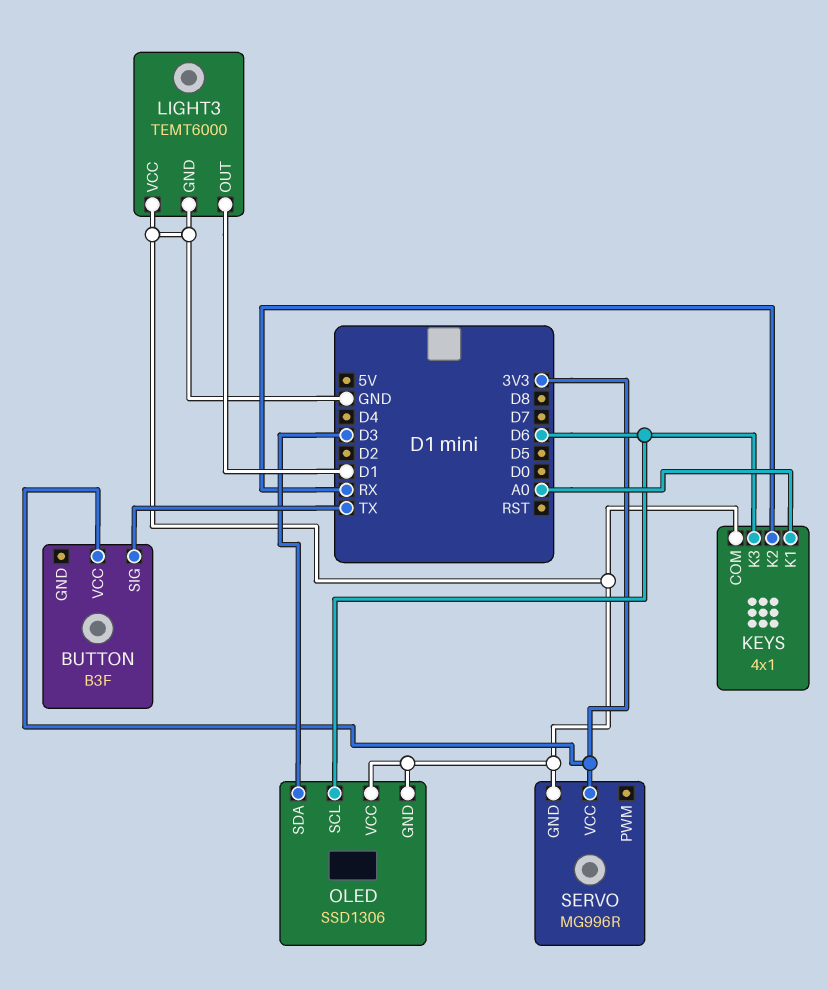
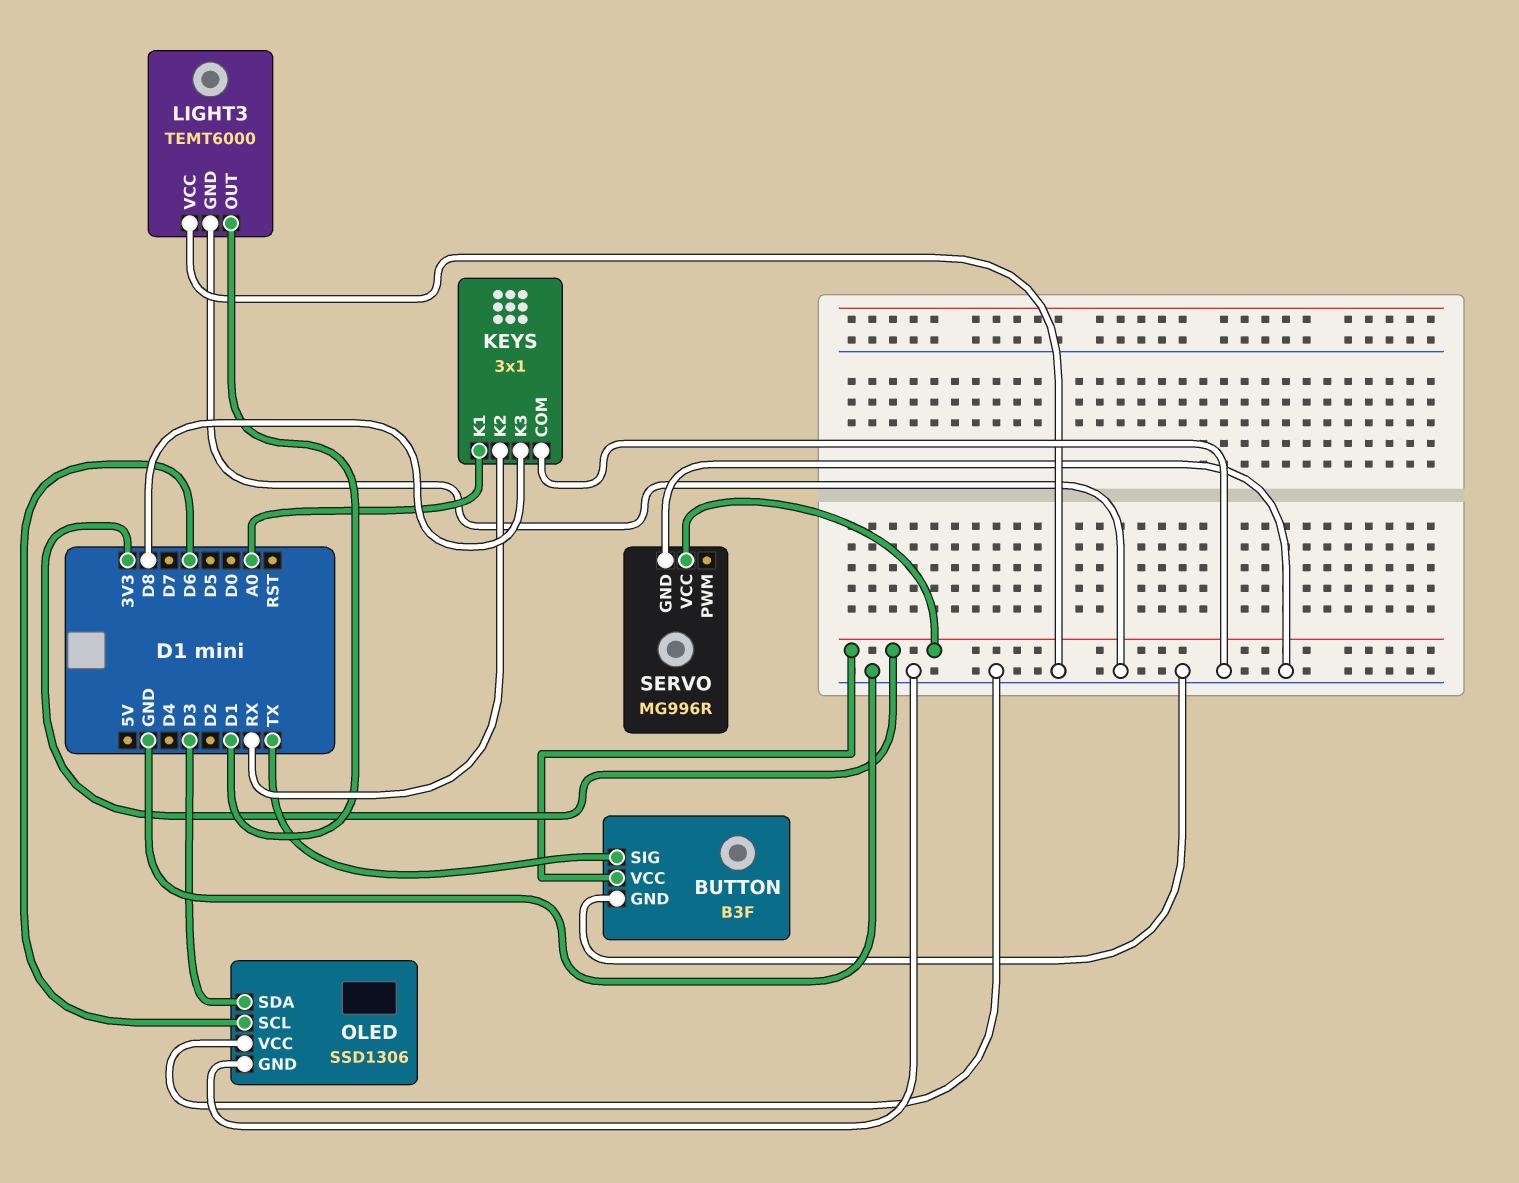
BUTTON pin GND: none -> GND
KEYS: 4x1 -> 3x1
KEYS pin K3: D6 -> D8

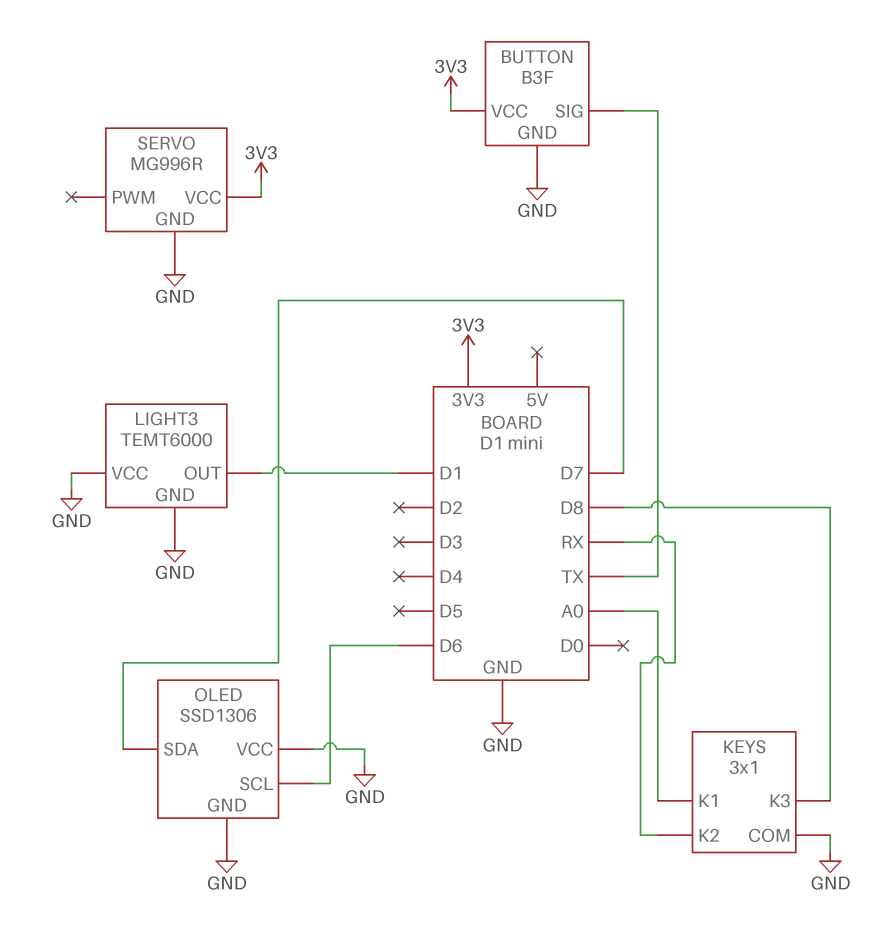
OLED pin SDA: D3 -> D7

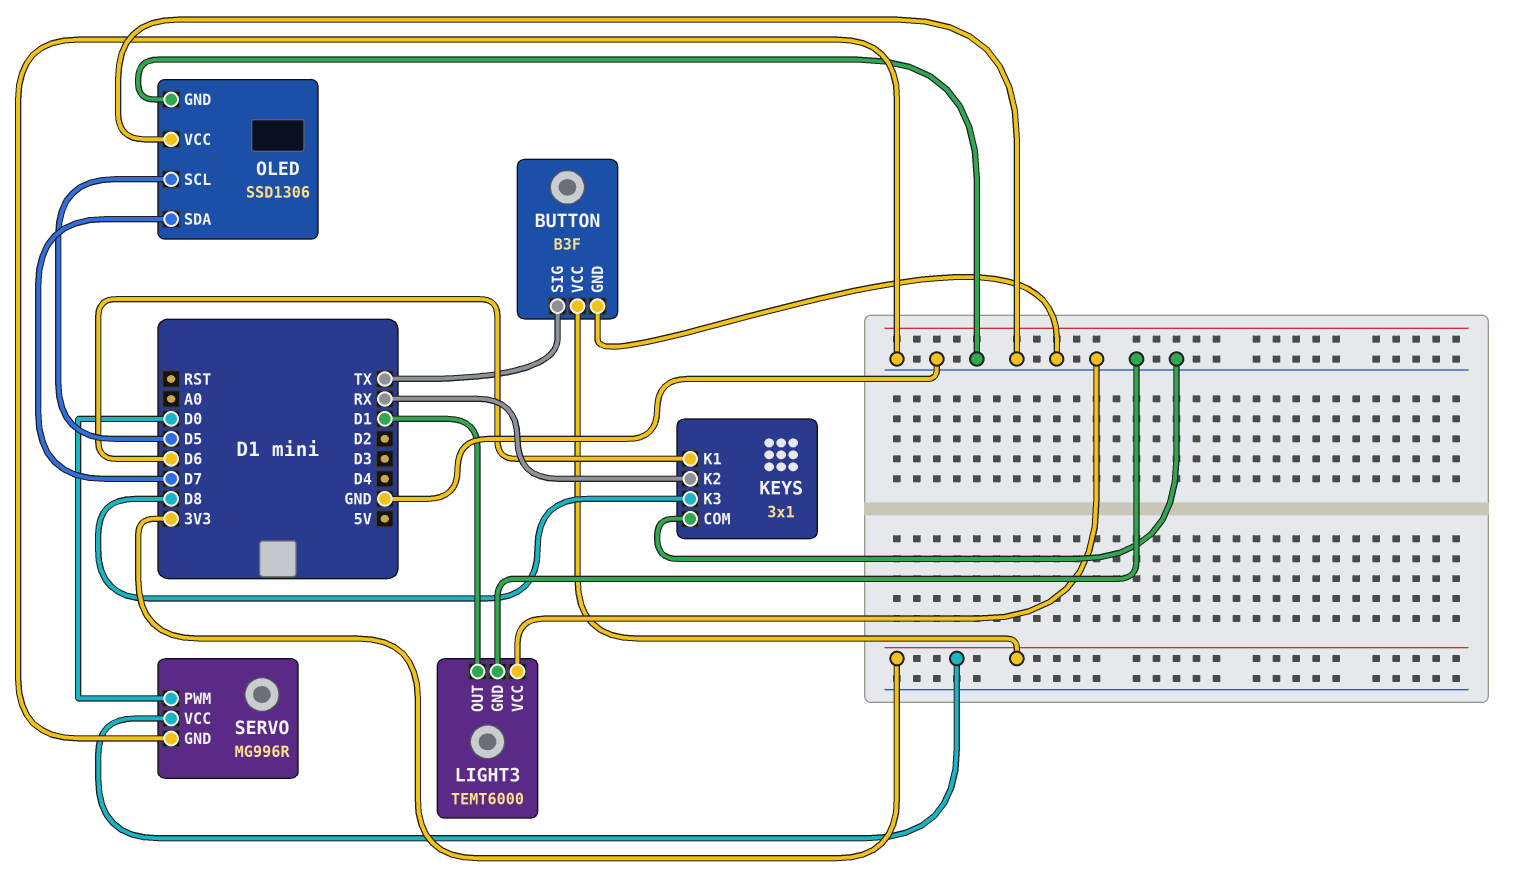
KEYS pin K1: A0 -> D6
OLED pin SCL: D6 -> D5
SERVO pin PWM: none -> D0

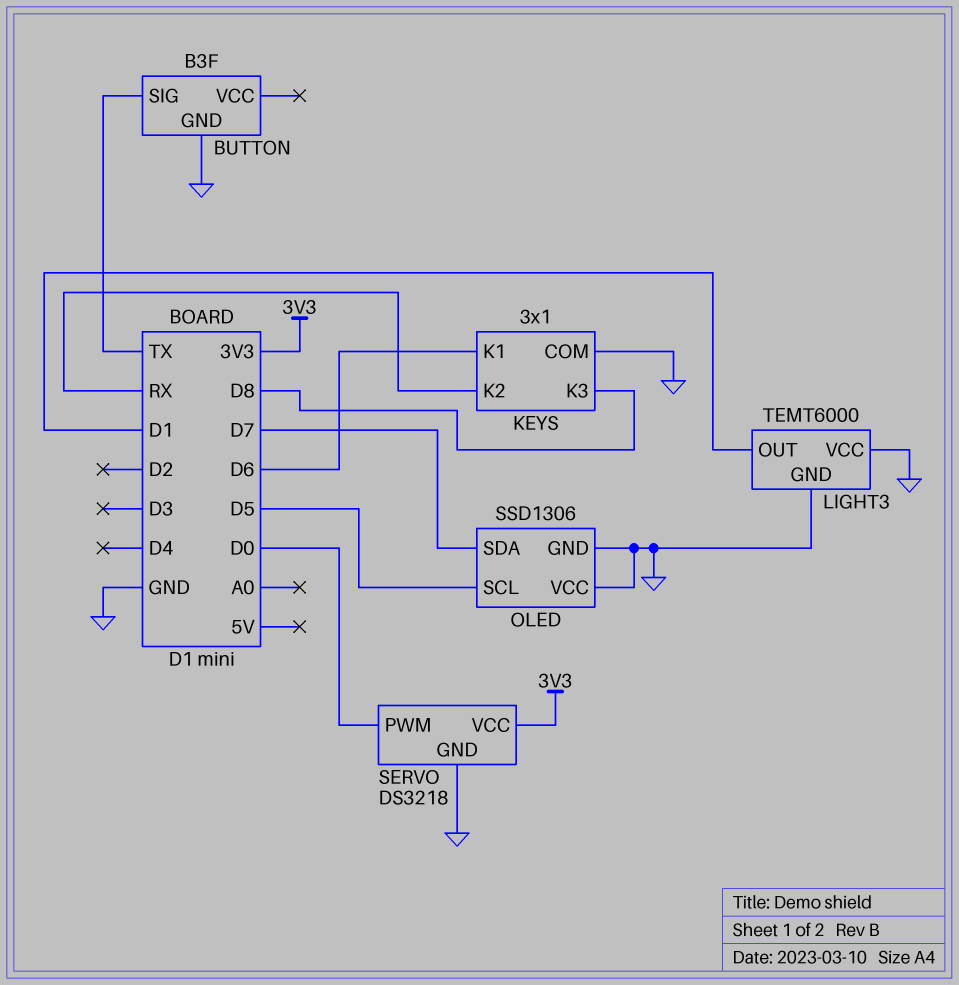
BUTTON pin VCC: 3V3 -> none
SERVO: MG996R -> DS3218

